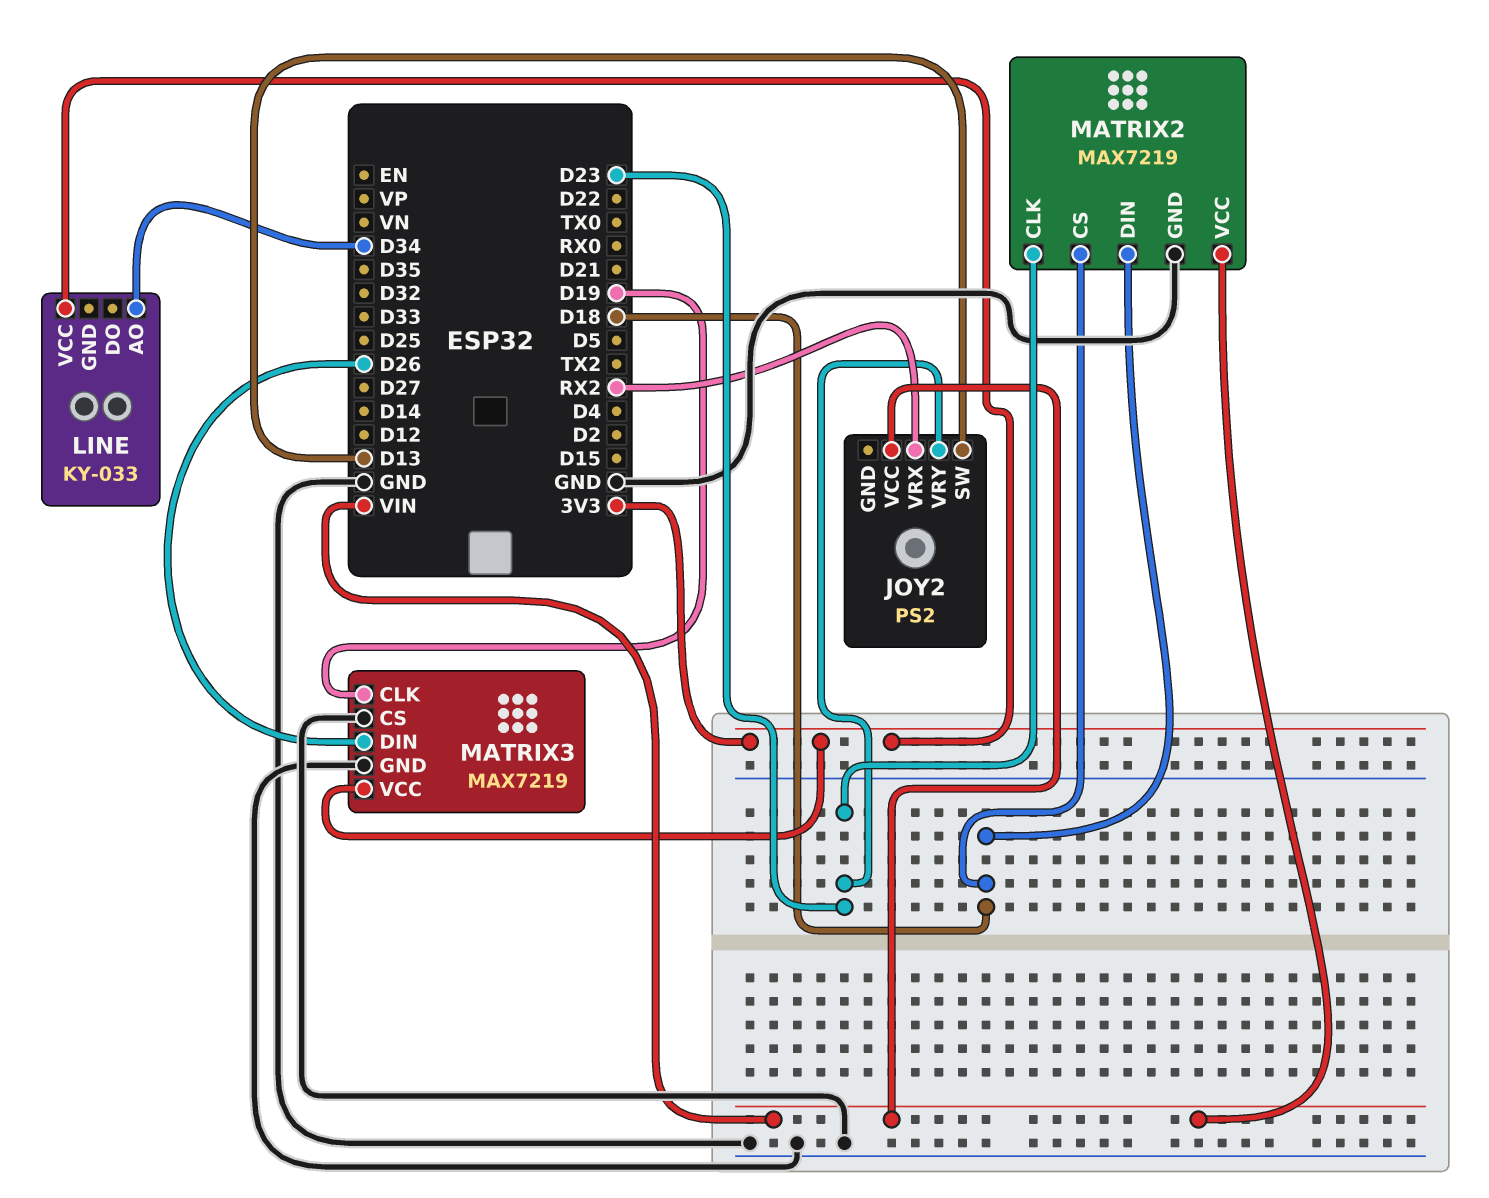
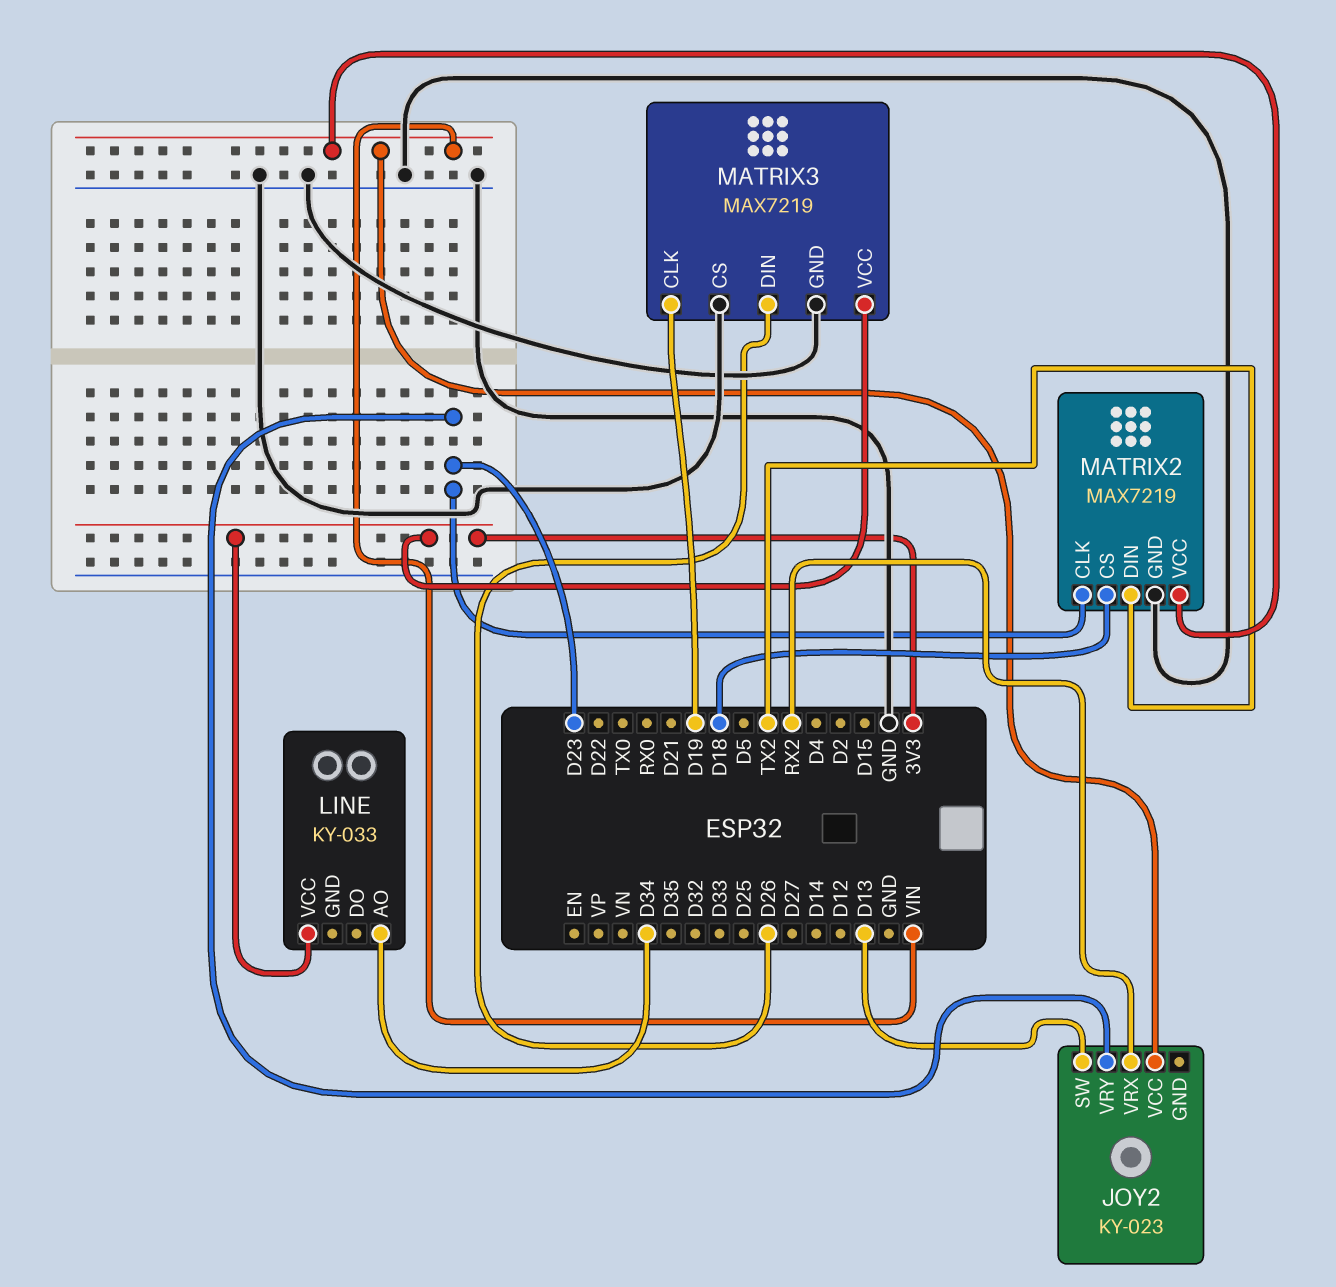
JOY2: PS2 -> KY-023
MATRIX2 pin DIN: D18 -> TX2

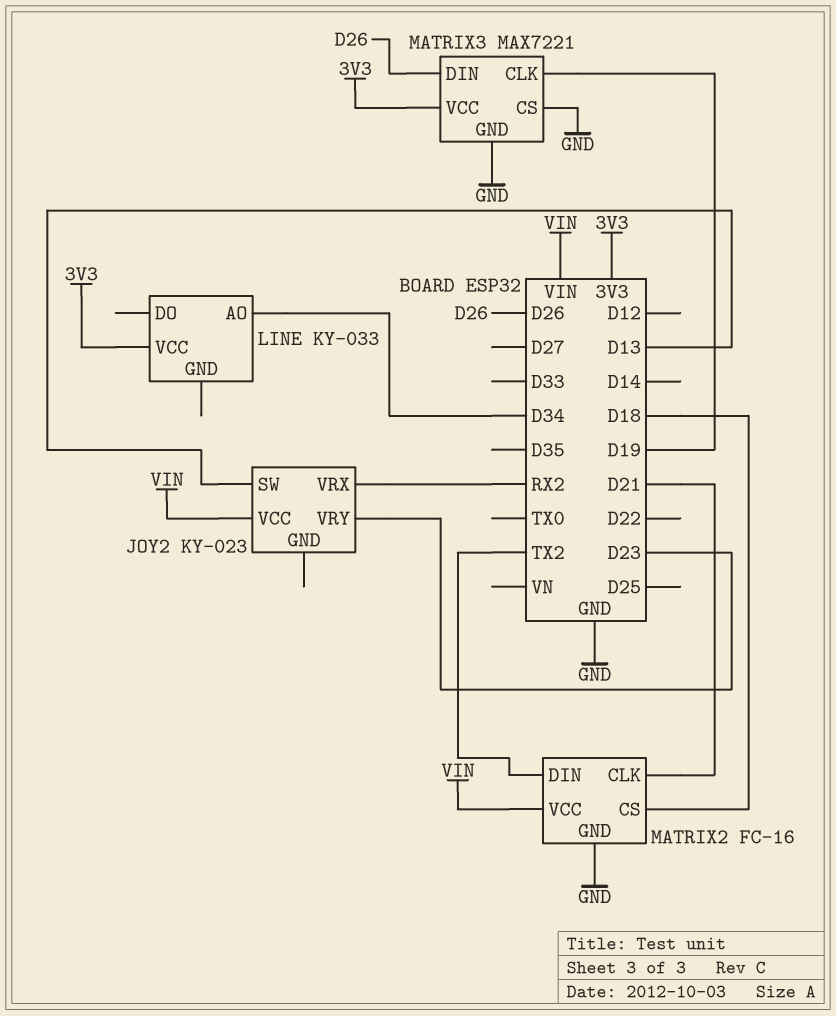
MATRIX2: MAX7219 -> FC-16
MATRIX2 pin CLK: D23 -> D21
MATRIX3: MAX7219 -> MAX7221

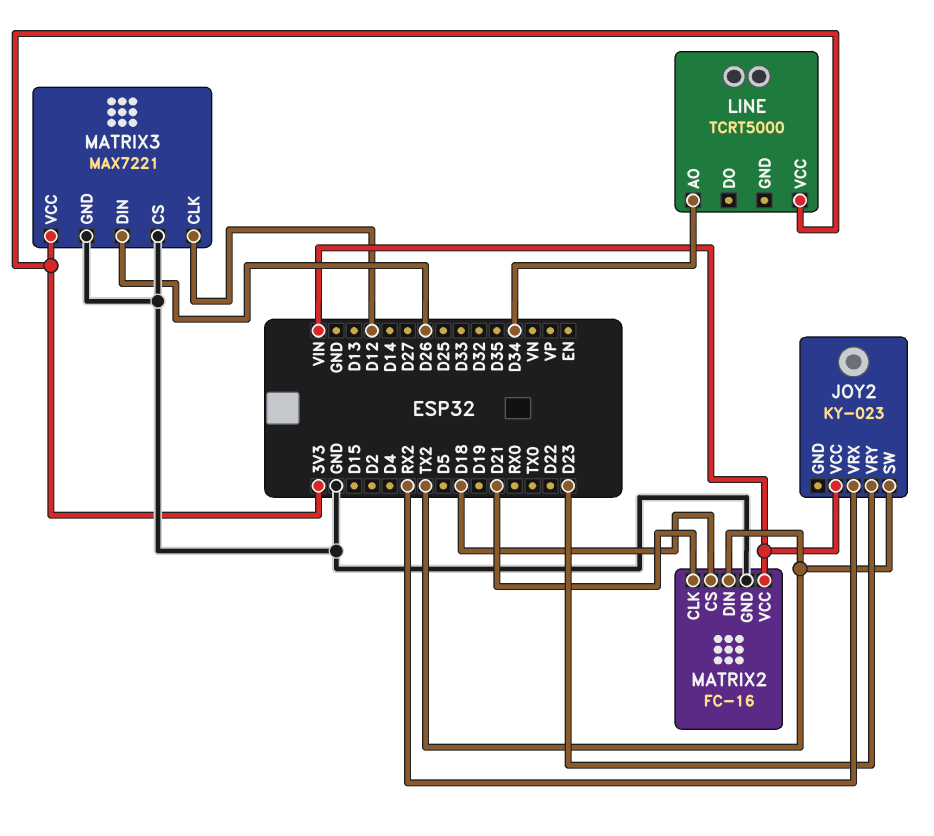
JOY2 pin SW: D13 -> TX2
LINE: KY-033 -> TCRT5000
MATRIX3 pin CLK: D19 -> D12

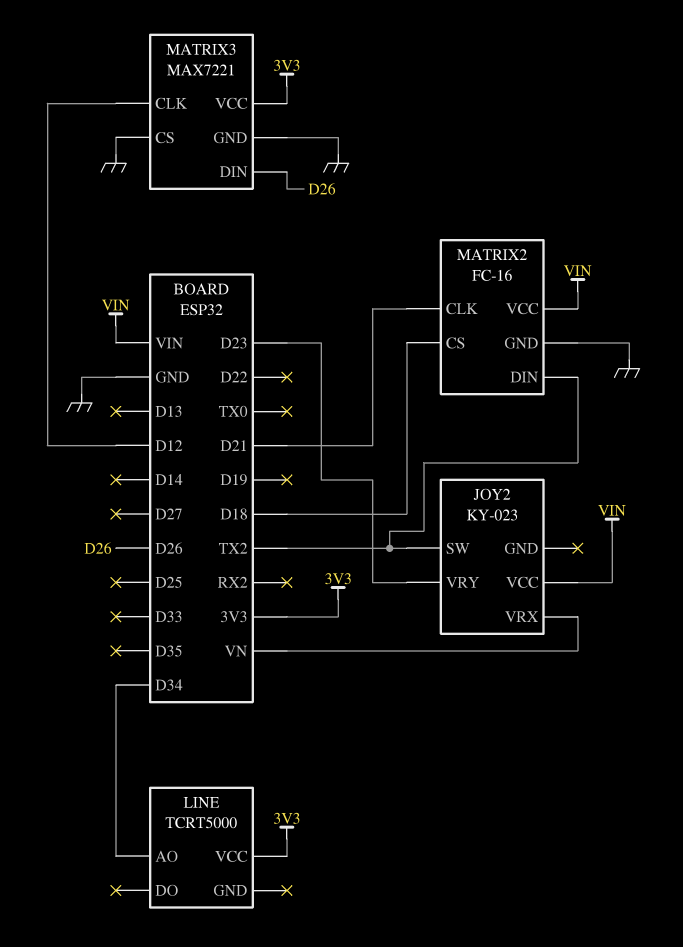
JOY2 pin VRX: RX2 -> VN

